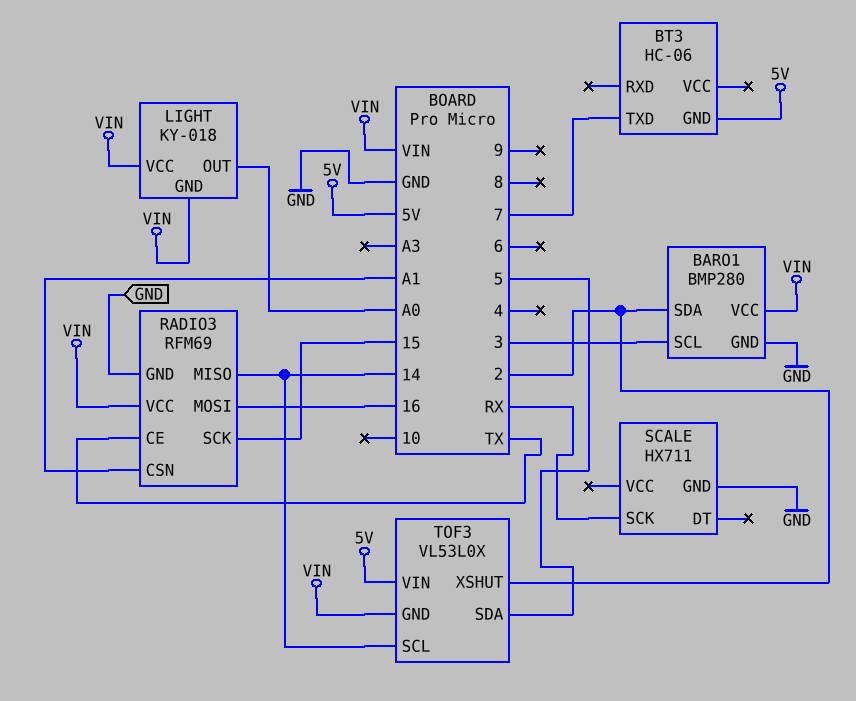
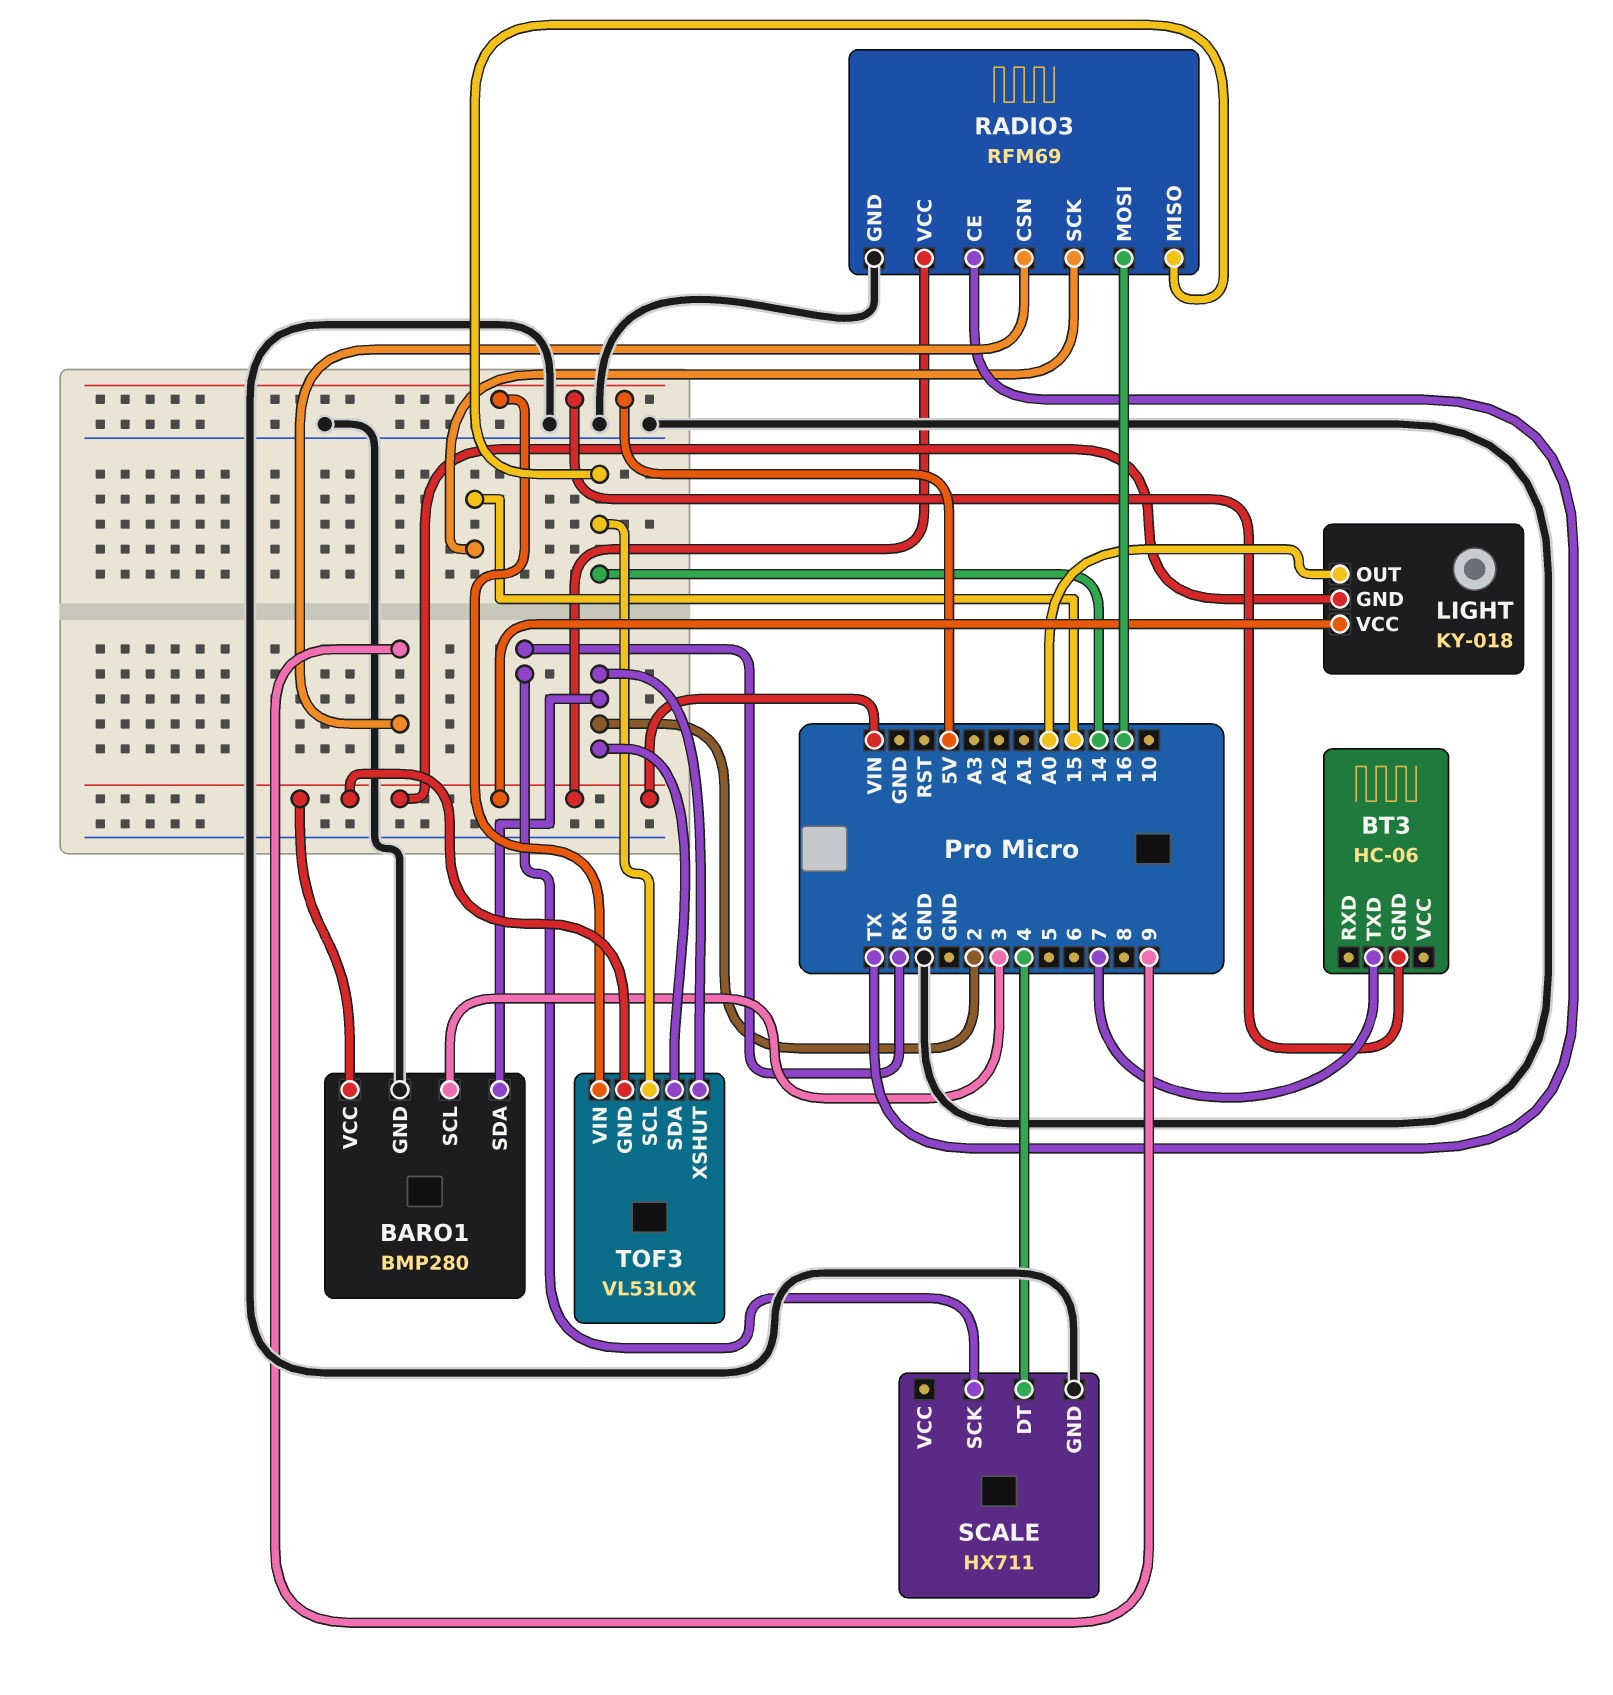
RADIO3 pin CSN: A1 -> 9
SCALE pin DT: none -> 4
TOF3 pin SDA: 5 -> 2

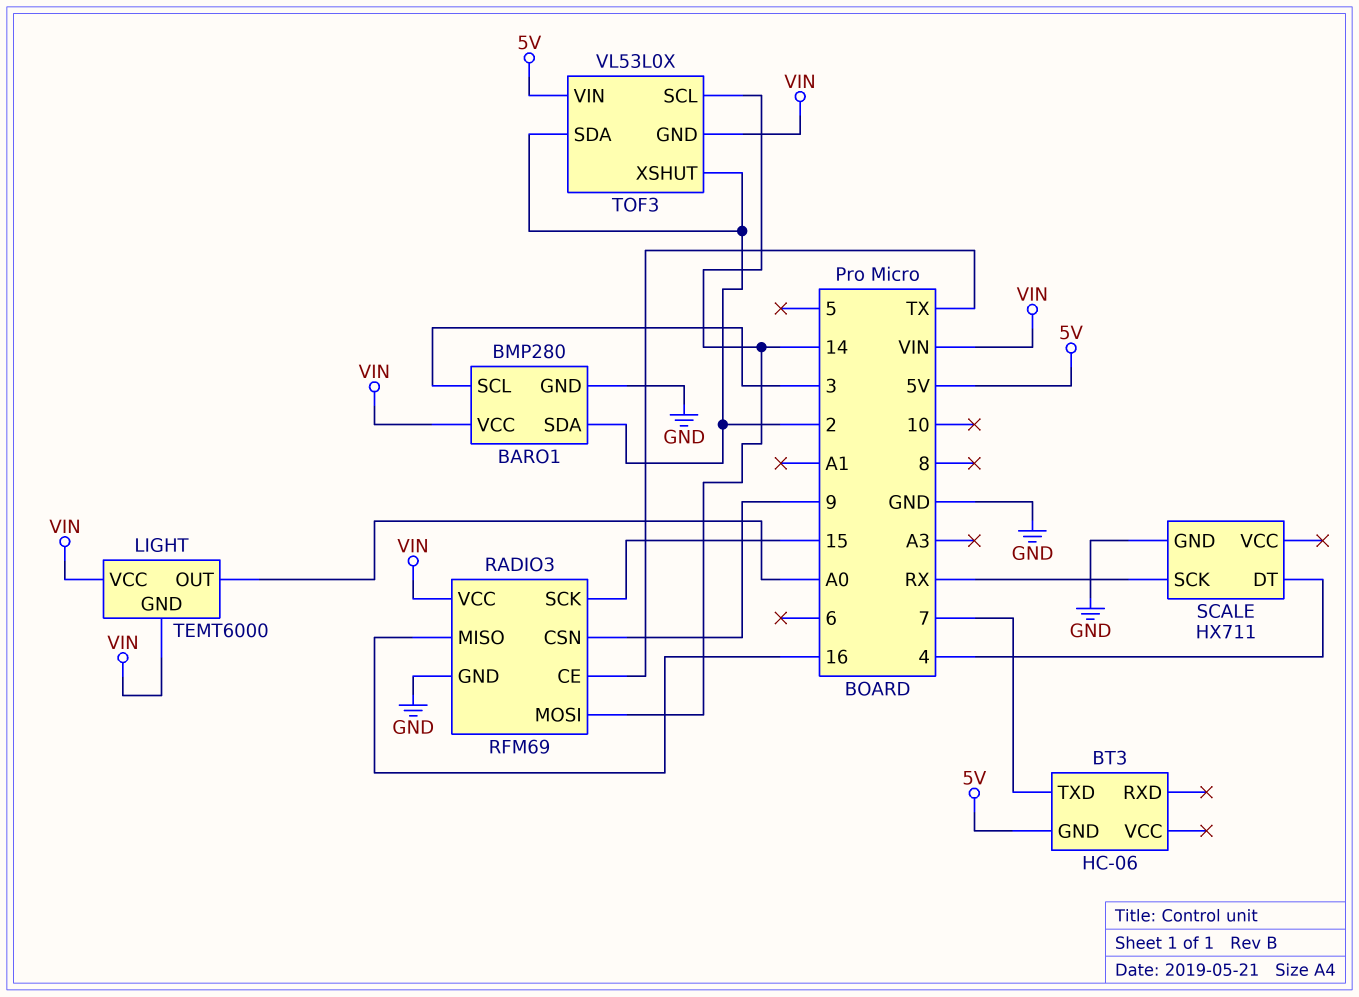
LIGHT: KY-018 -> TEMT6000
RADIO3 pin MISO: 14 -> 16
RADIO3 pin MOSI: 16 -> 14

